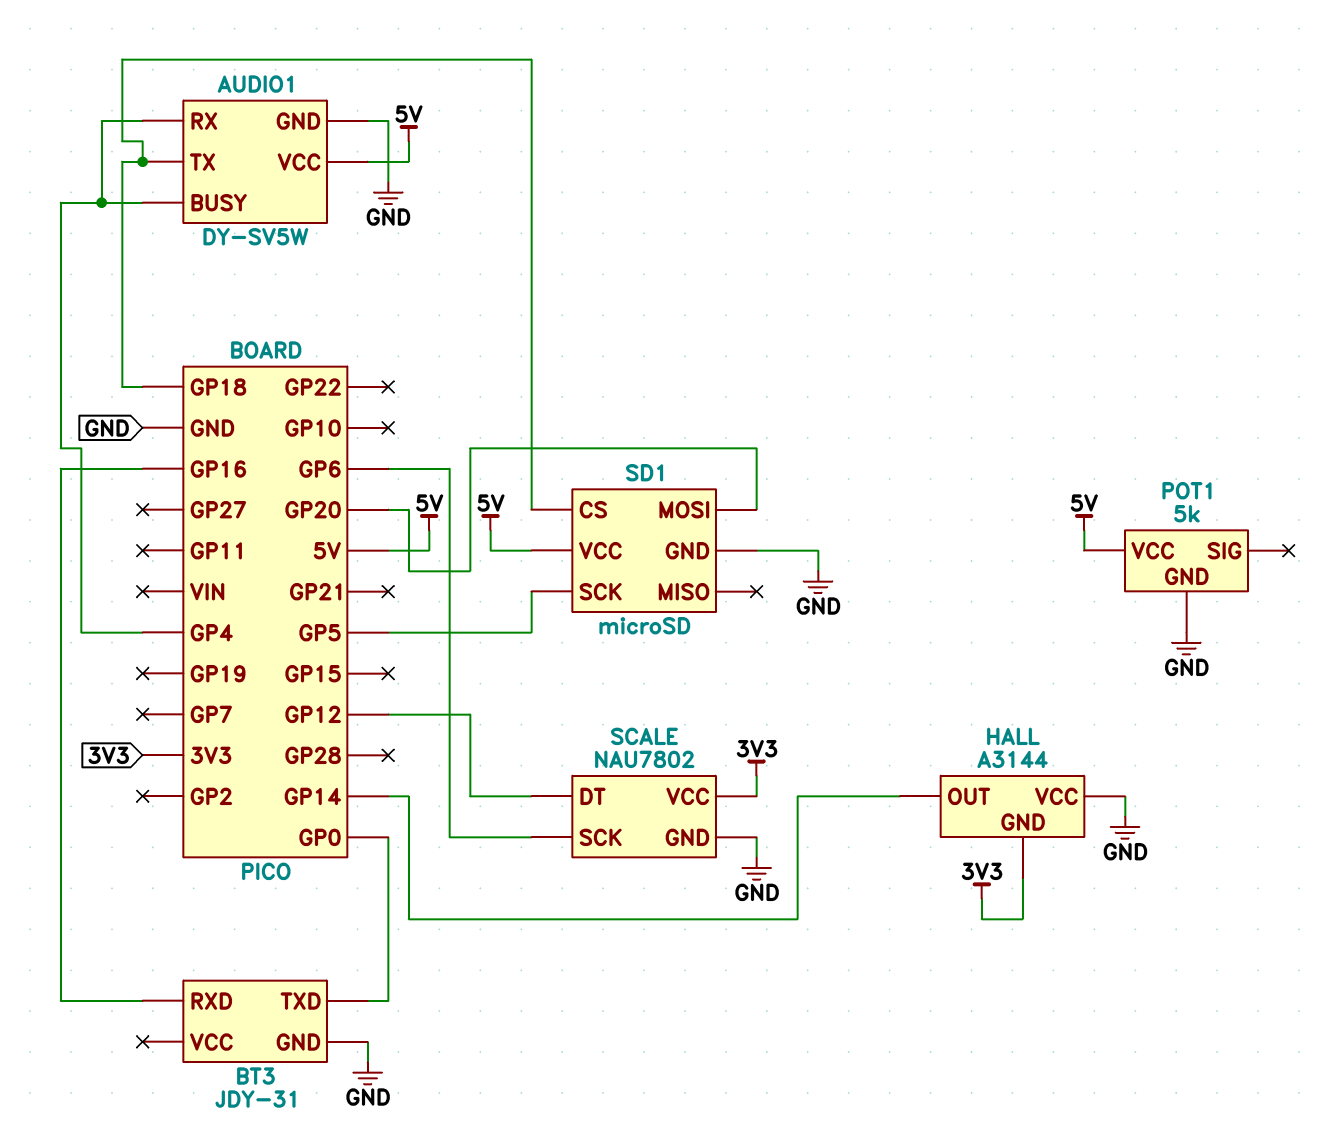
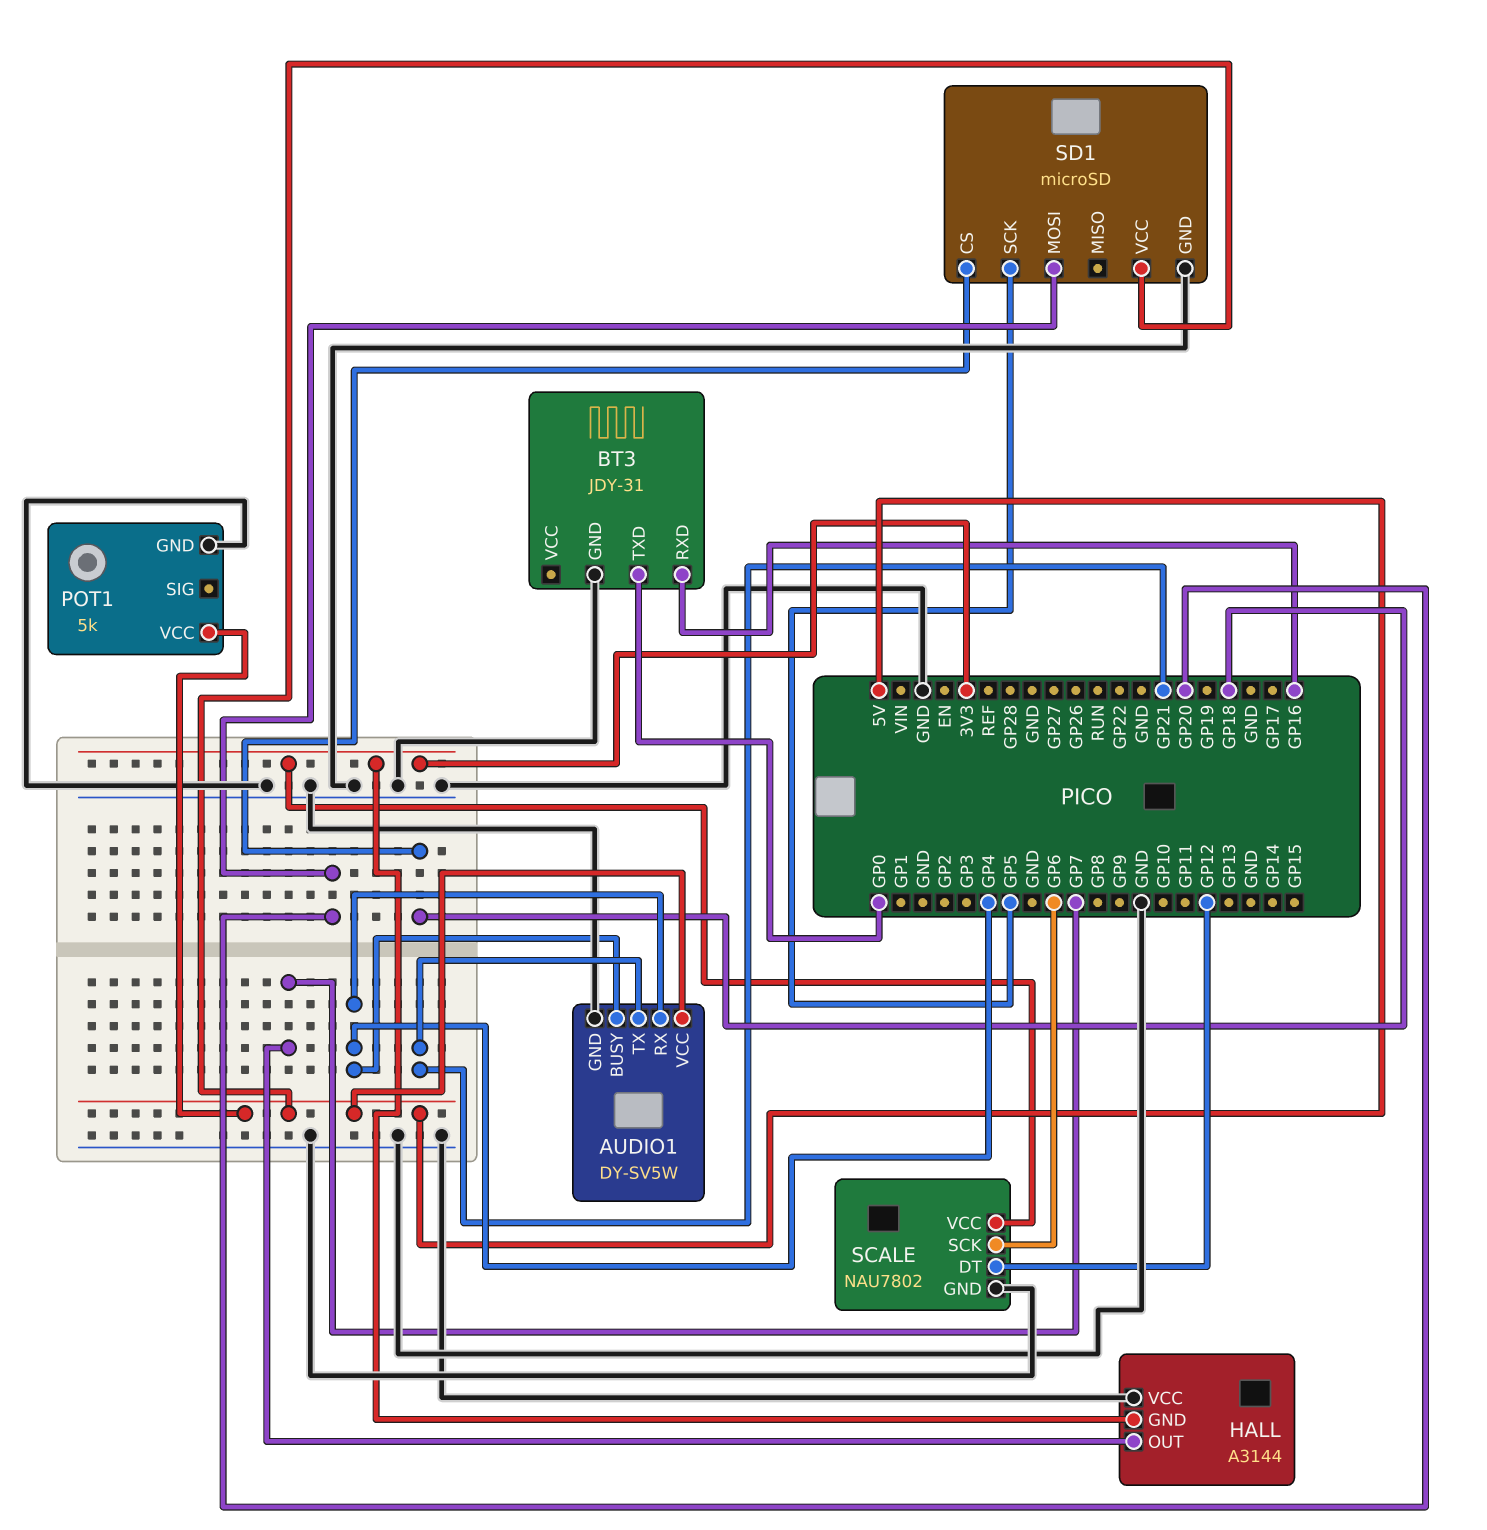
AUDIO1 pin TX: GP18 -> GP21
HALL pin OUT: GP14 -> GP7

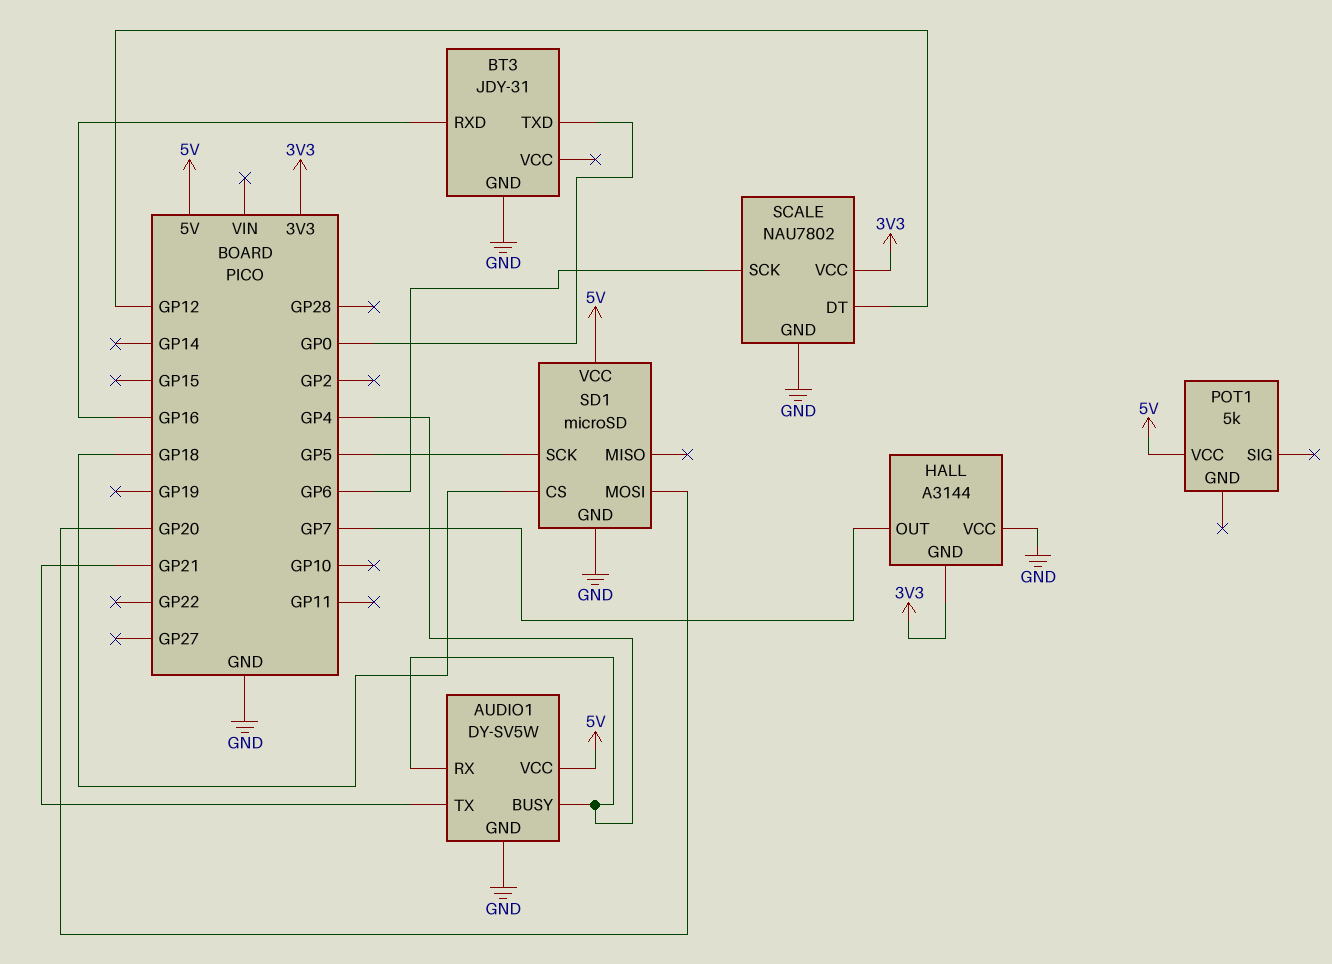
POT1 pin GND: GND -> none

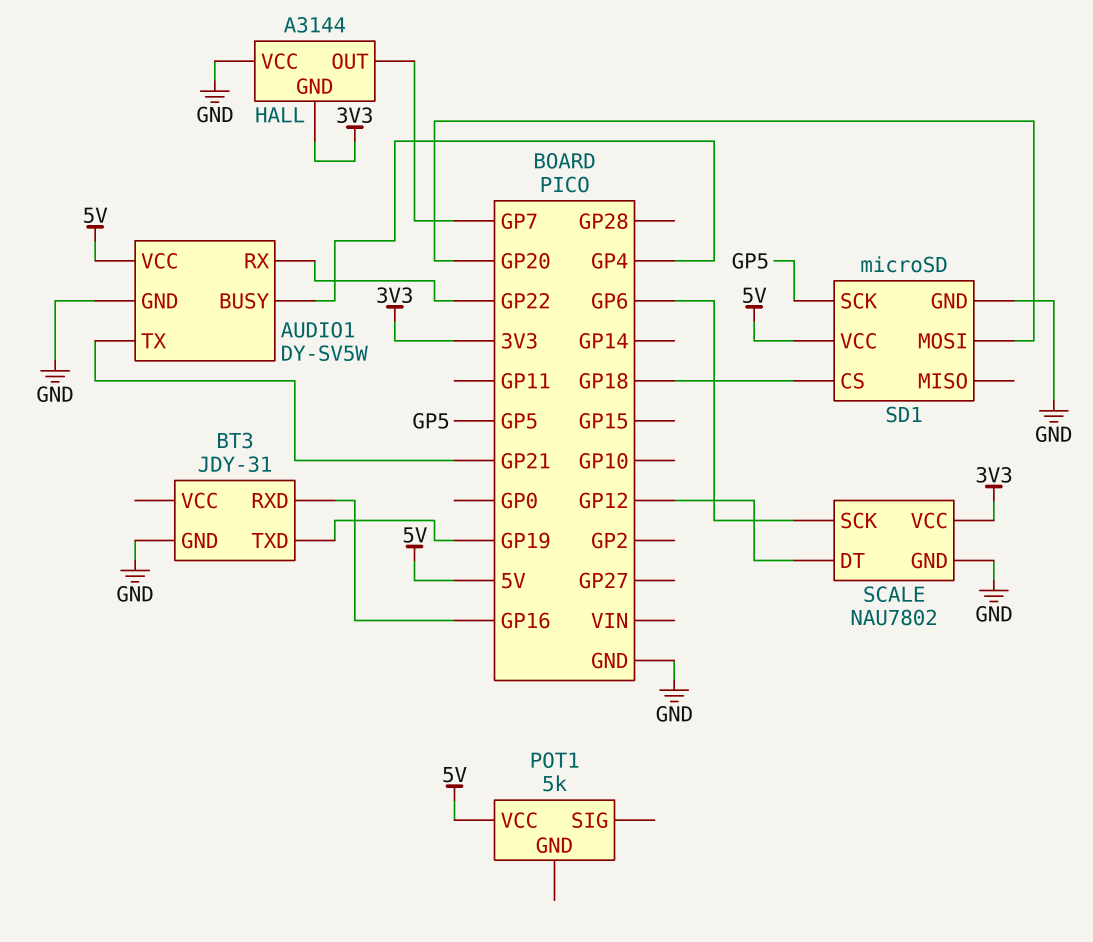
AUDIO1 pin RX: GP4 -> GP22
BT3 pin TXD: GP0 -> GP19

